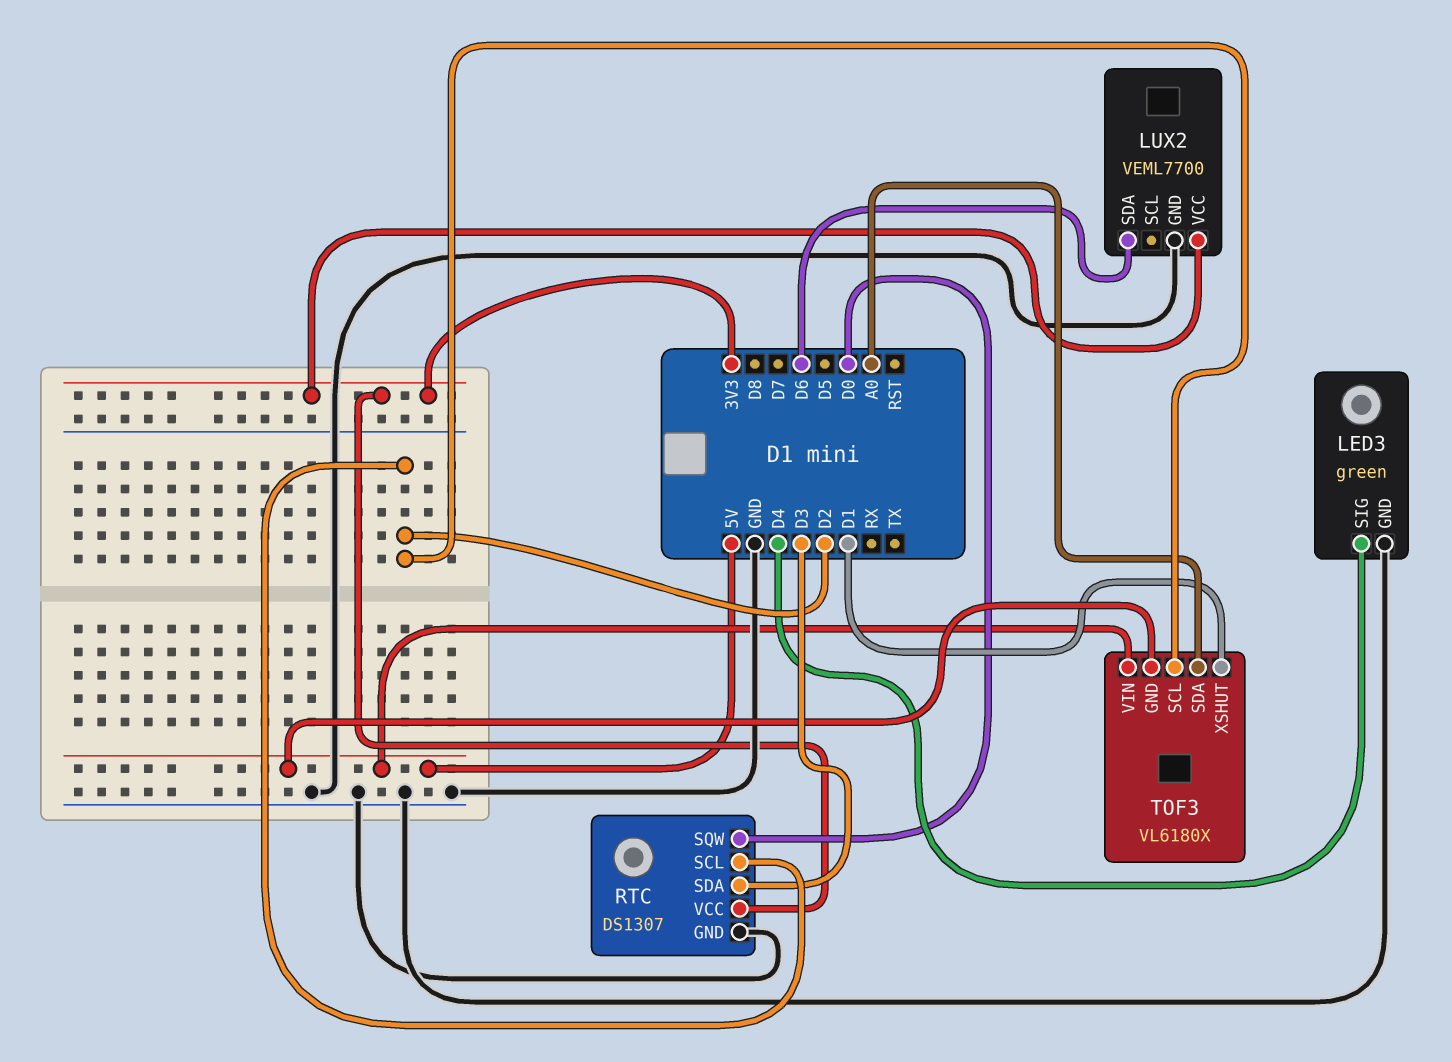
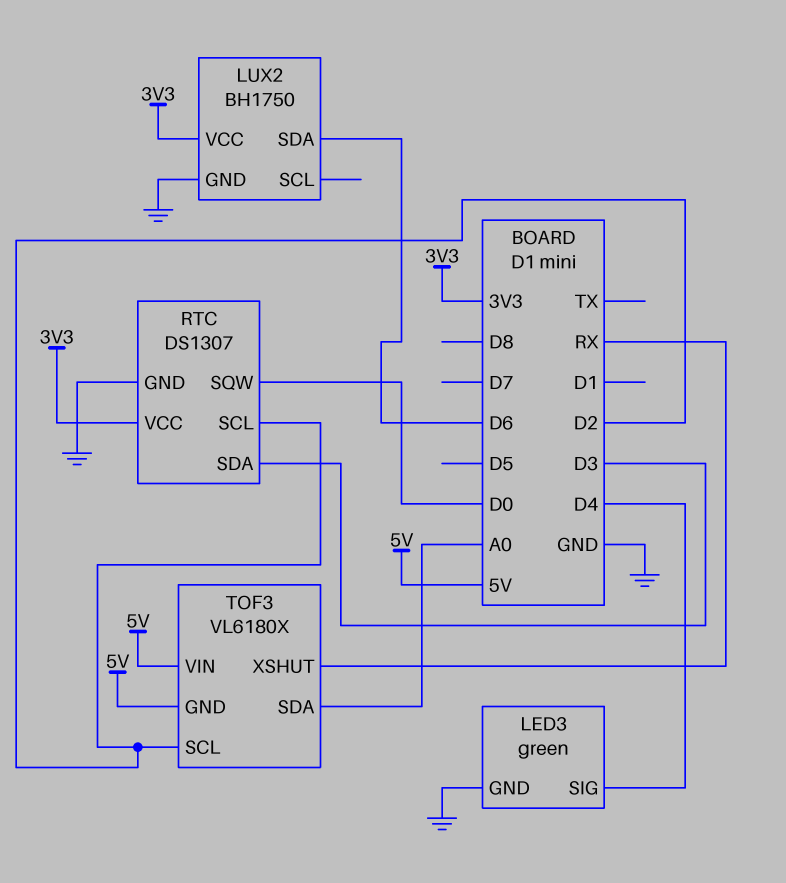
LUX2: VEML7700 -> BH1750
TOF3 pin XSHUT: D1 -> RX

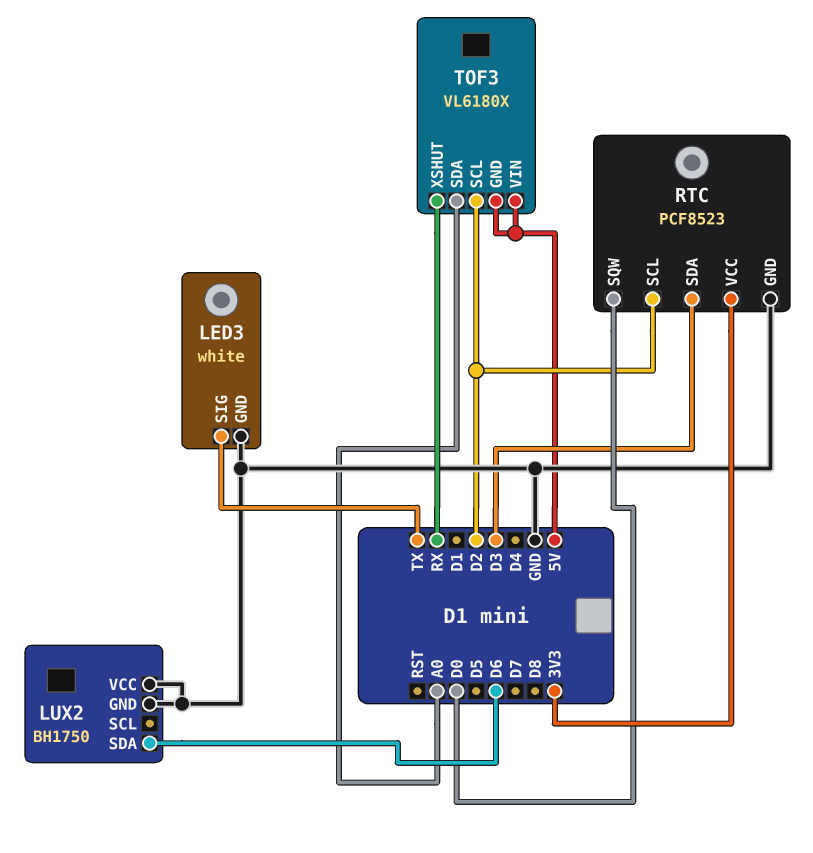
LED3: green -> white
LED3 pin SIG: D4 -> TX
LUX2 pin VCC: 3V3 -> GND
RTC: DS1307 -> PCF8523

